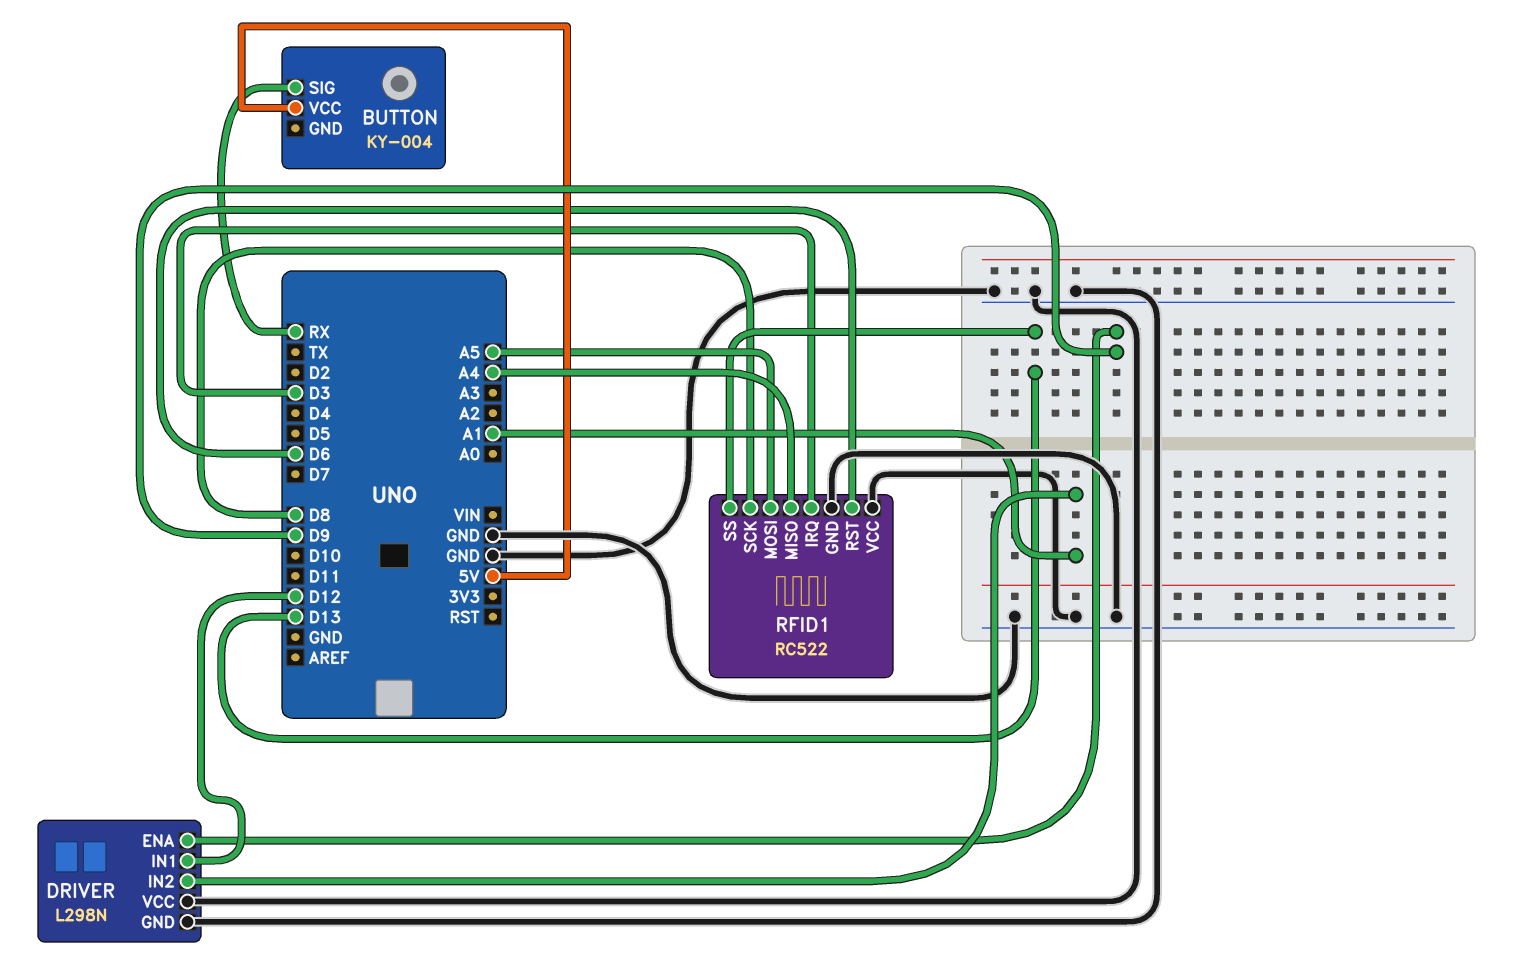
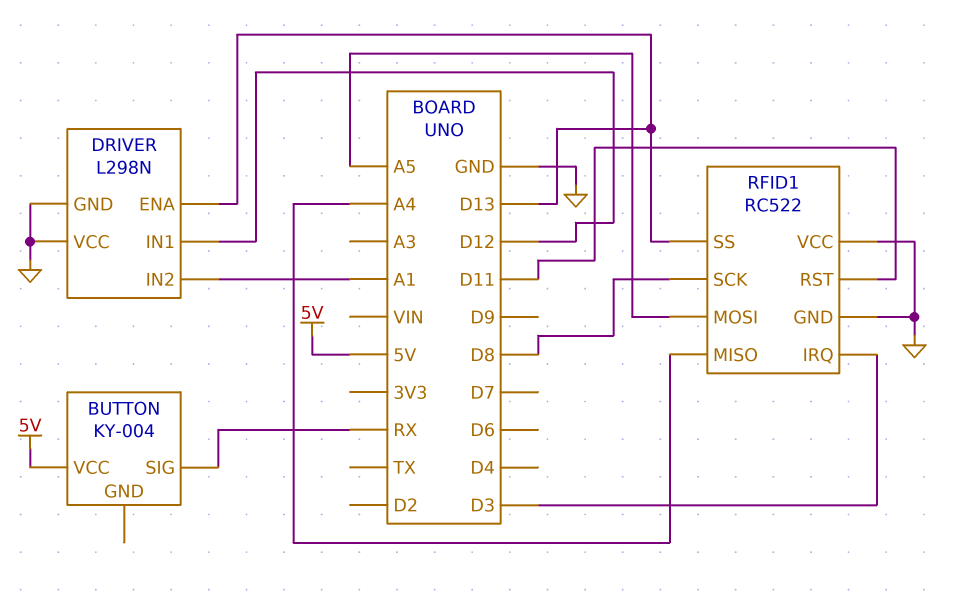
DRIVER pin ENA: D9 -> D13
RFID1 pin RST: D6 -> D11

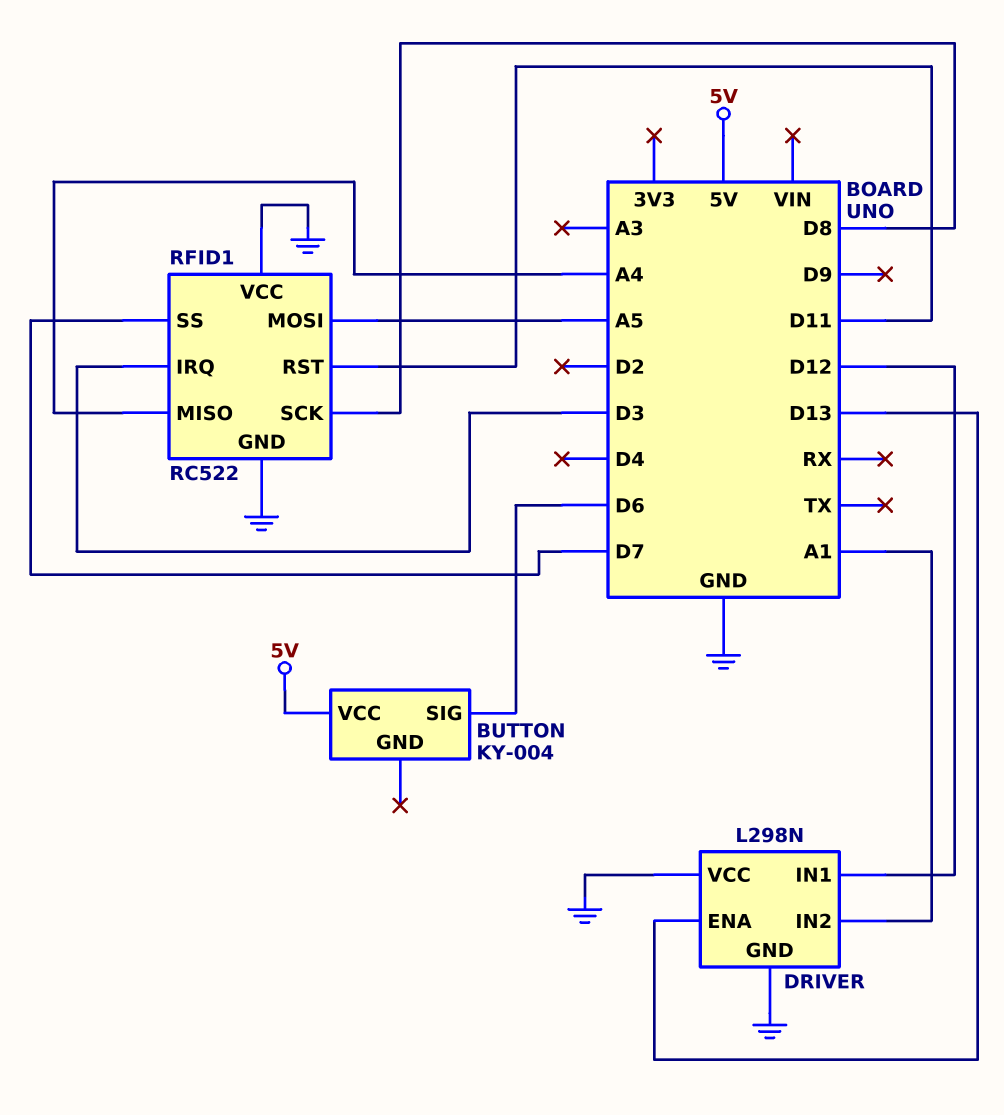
BUTTON pin SIG: RX -> D6
RFID1 pin SS: D13 -> D7

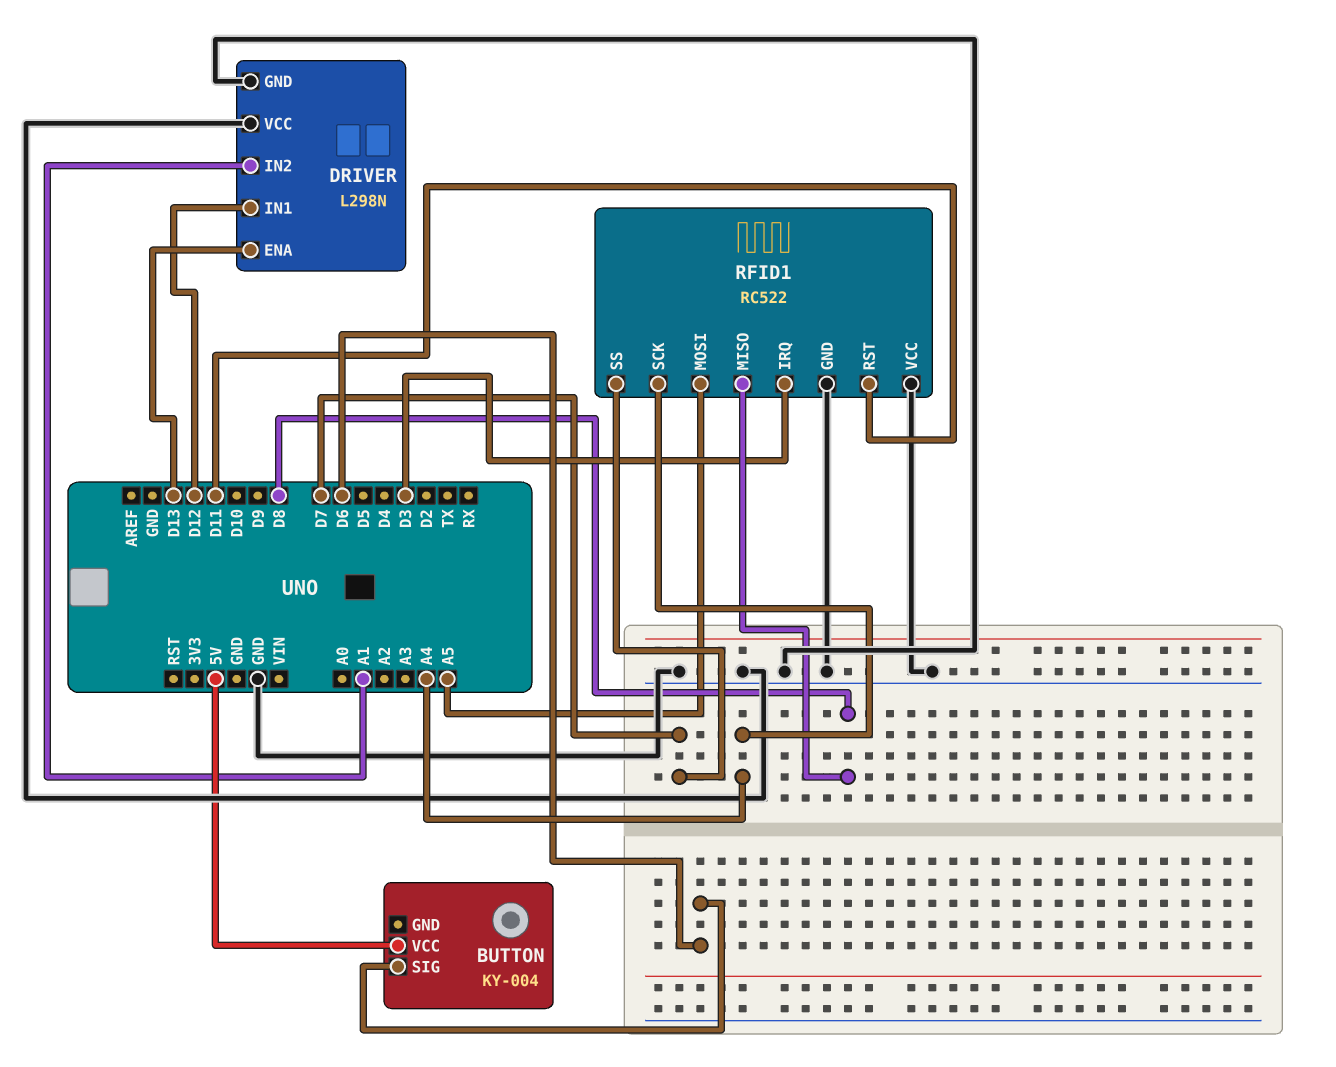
RFID1 pin MISO: A4 -> D8
RFID1 pin SCK: D8 -> A4

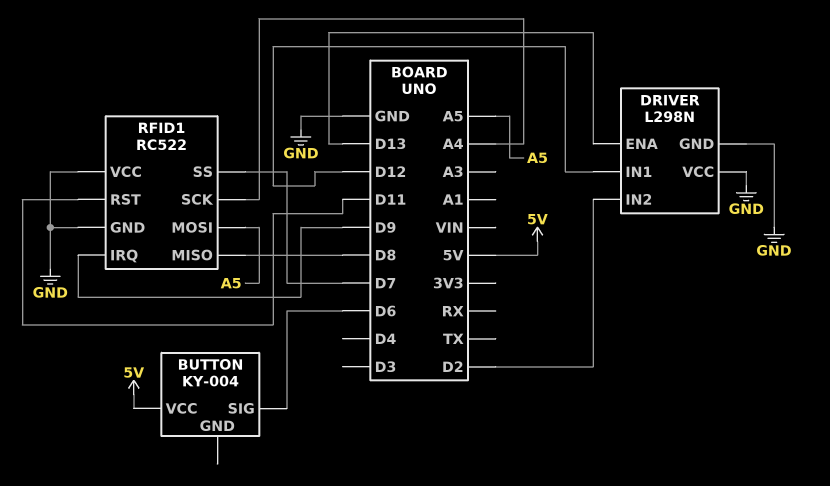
DRIVER pin IN2: A1 -> D2
RFID1 pin IRQ: D3 -> D9

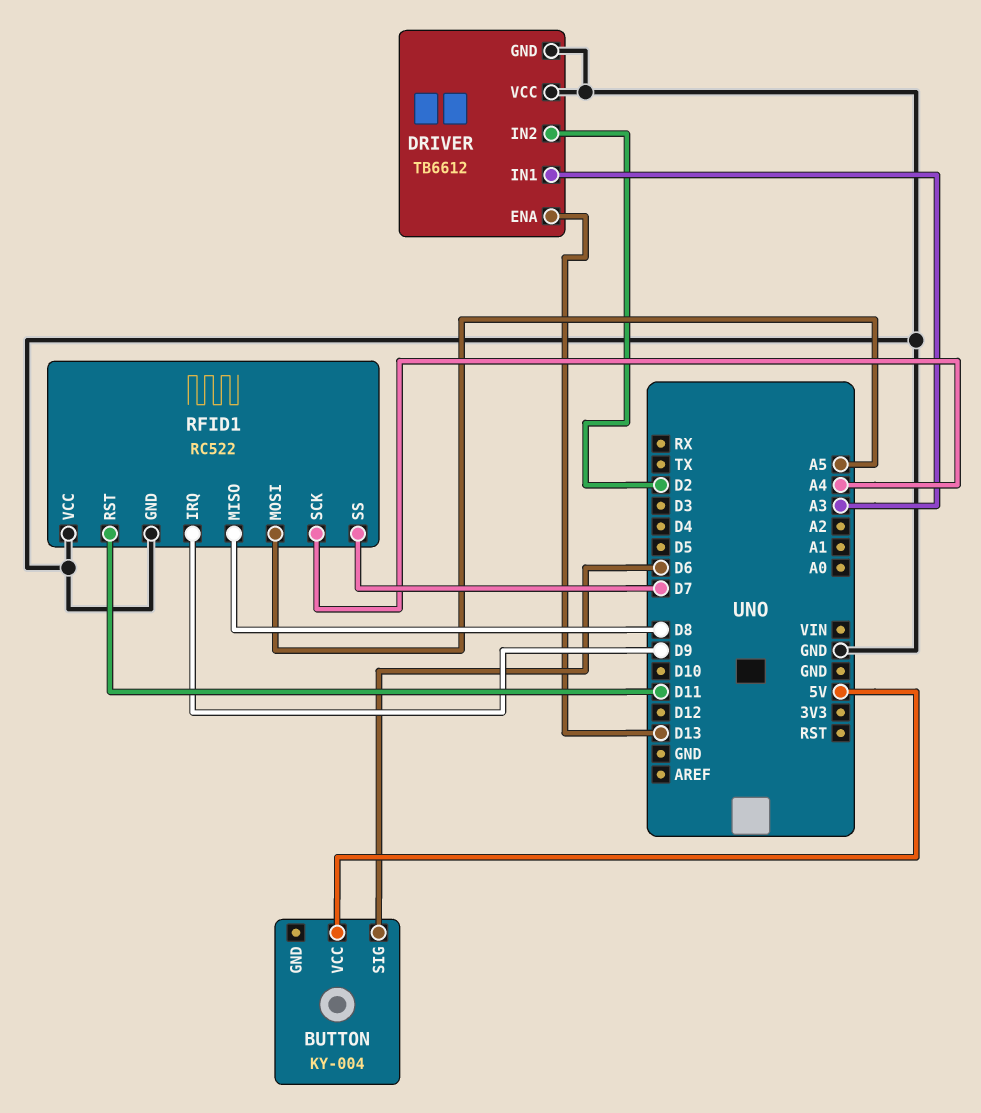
DRIVER: L298N -> TB6612
DRIVER pin IN1: D12 -> A3

